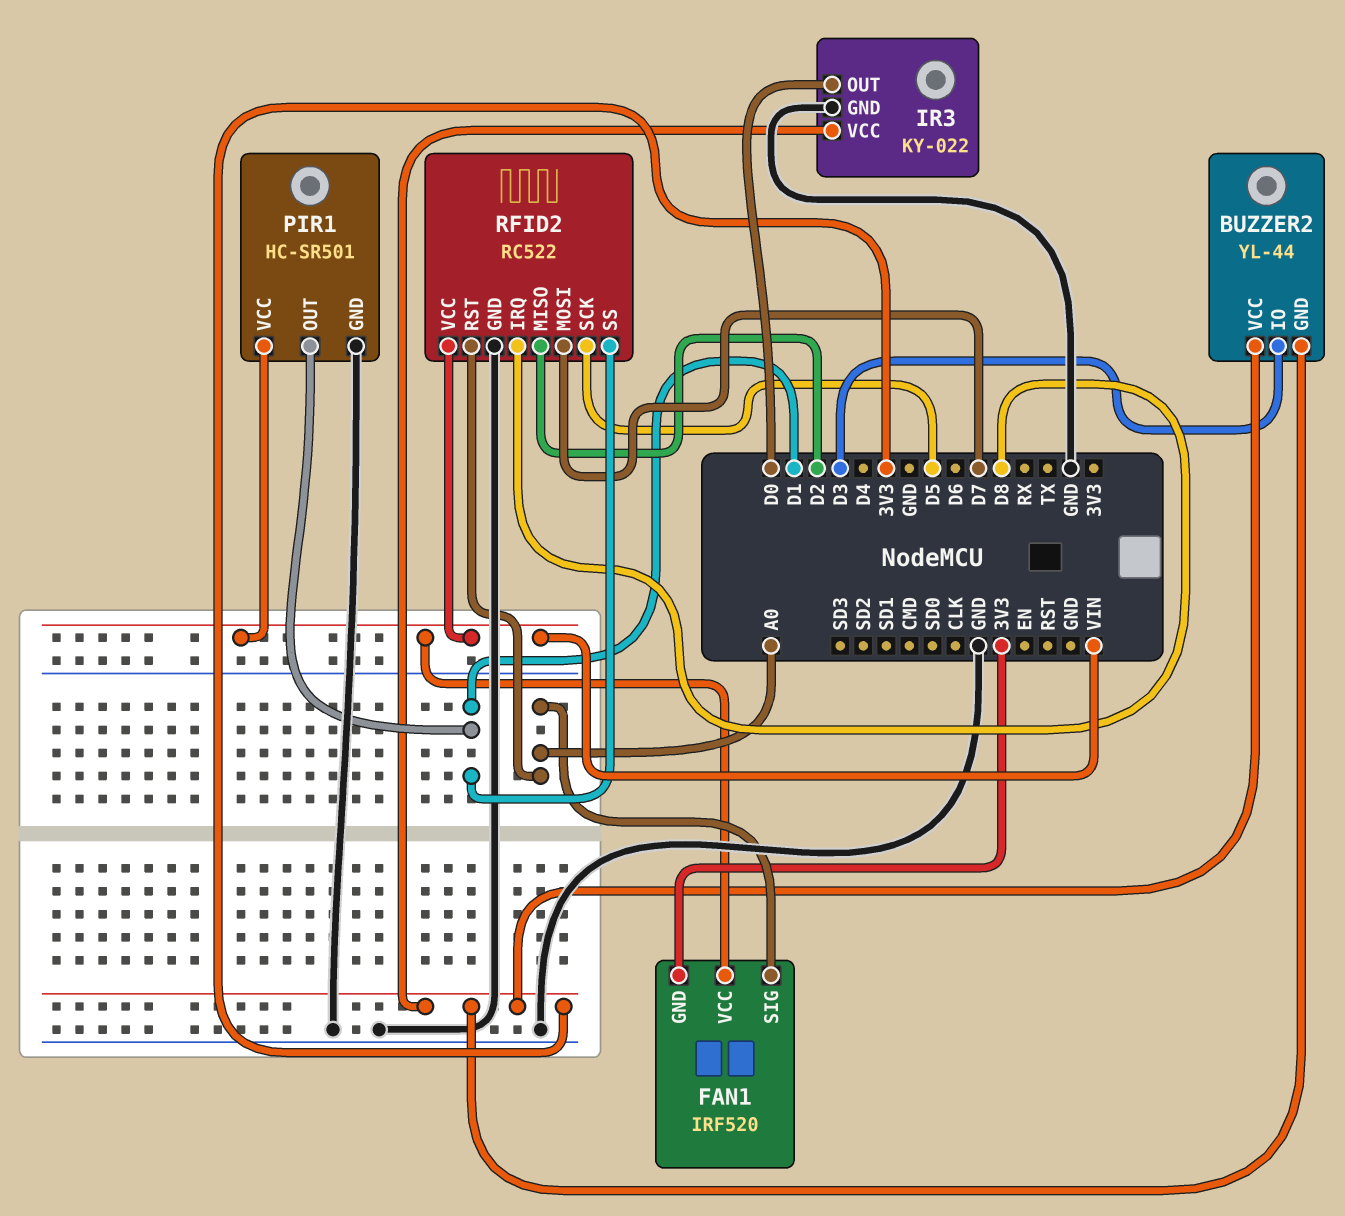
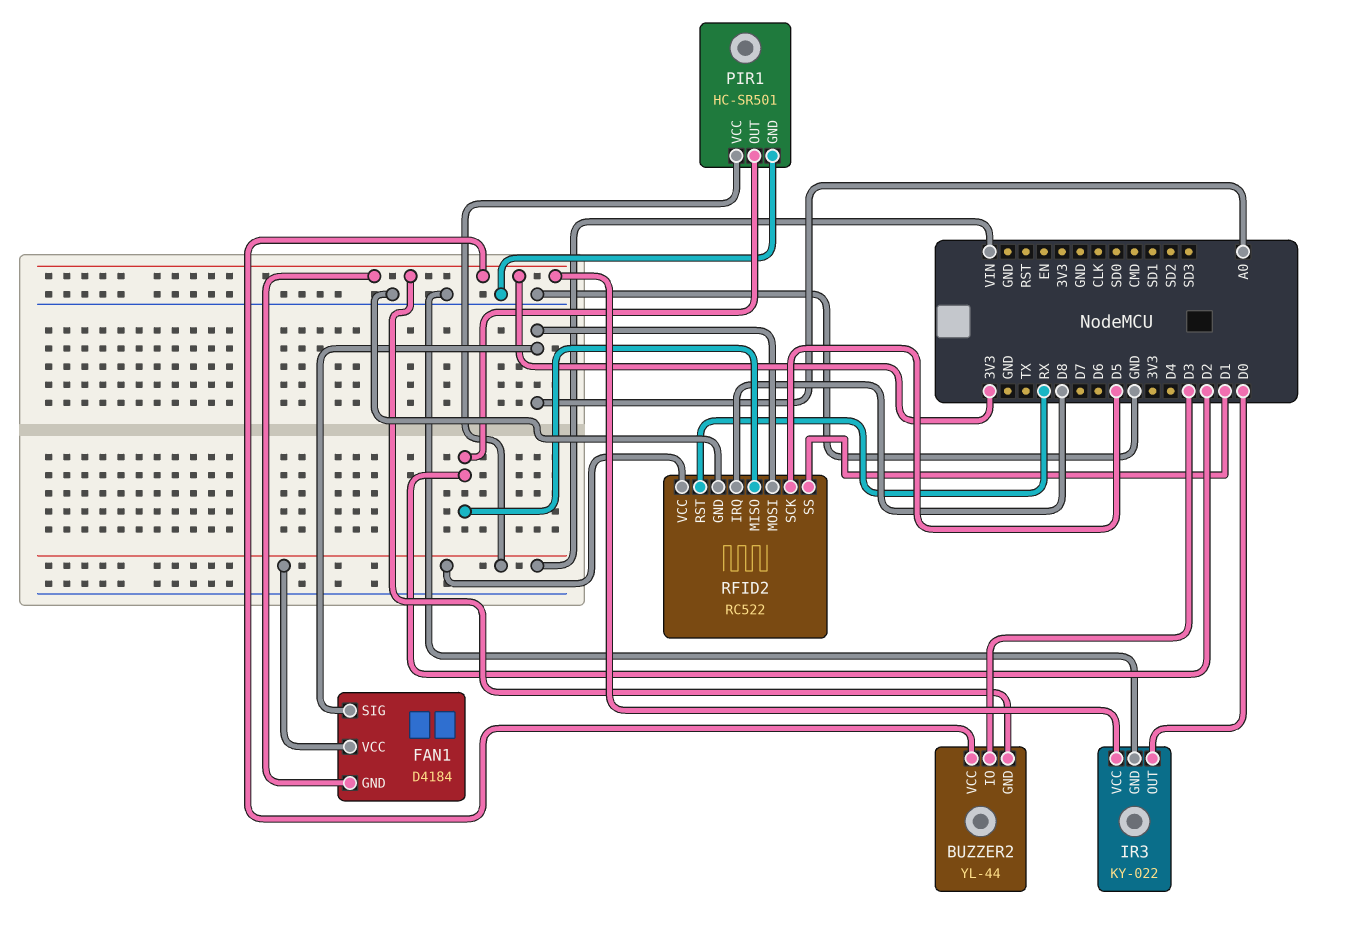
FAN1: IRF520 -> D4184
PIR1 pin OUT: D1 -> D2
RFID2 pin MOSI: D7 -> A0
RFID2 pin RST: A0 -> RX

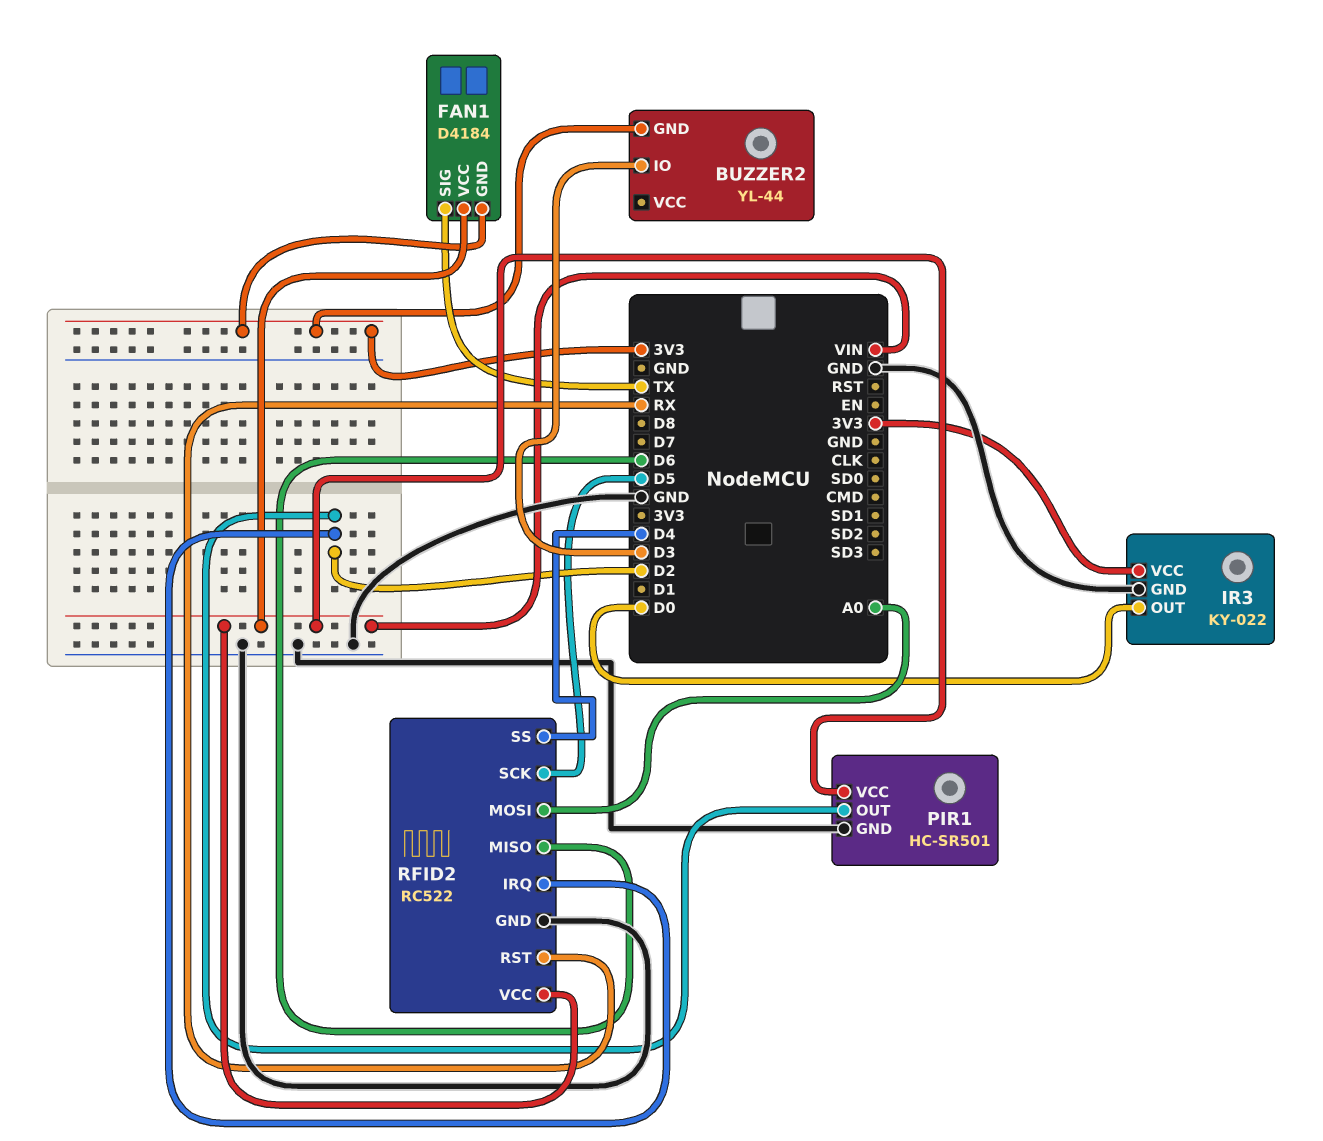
BUZZER2 pin VCC: 3V3 -> none
FAN1 pin SIG: A0 -> TX
RFID2 pin IRQ: D8 -> D2
RFID2 pin MISO: D2 -> D6
RFID2 pin SS: D1 -> D4

